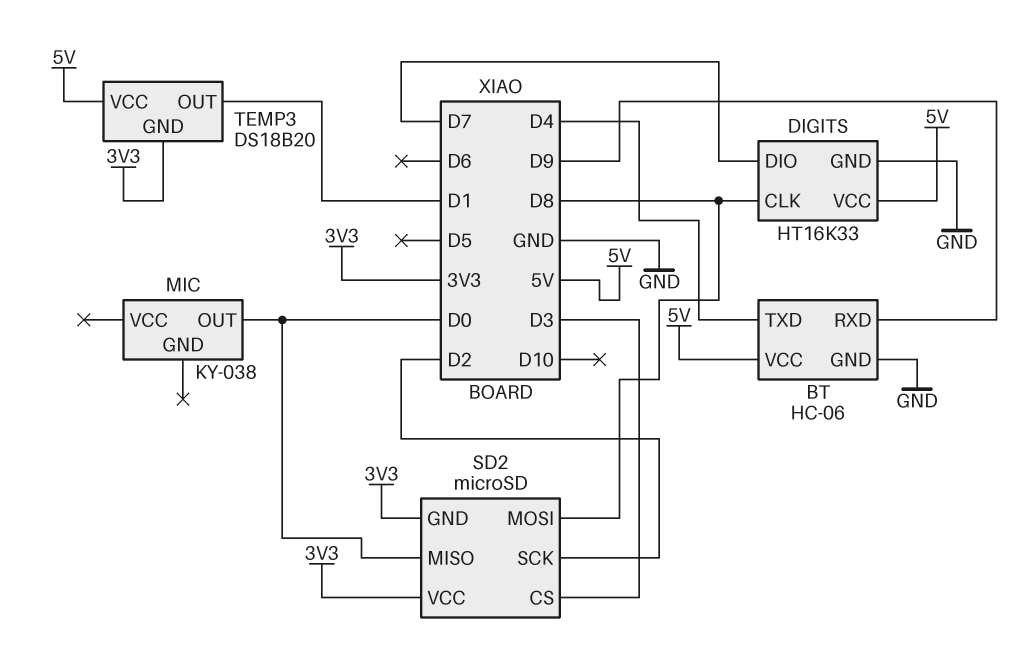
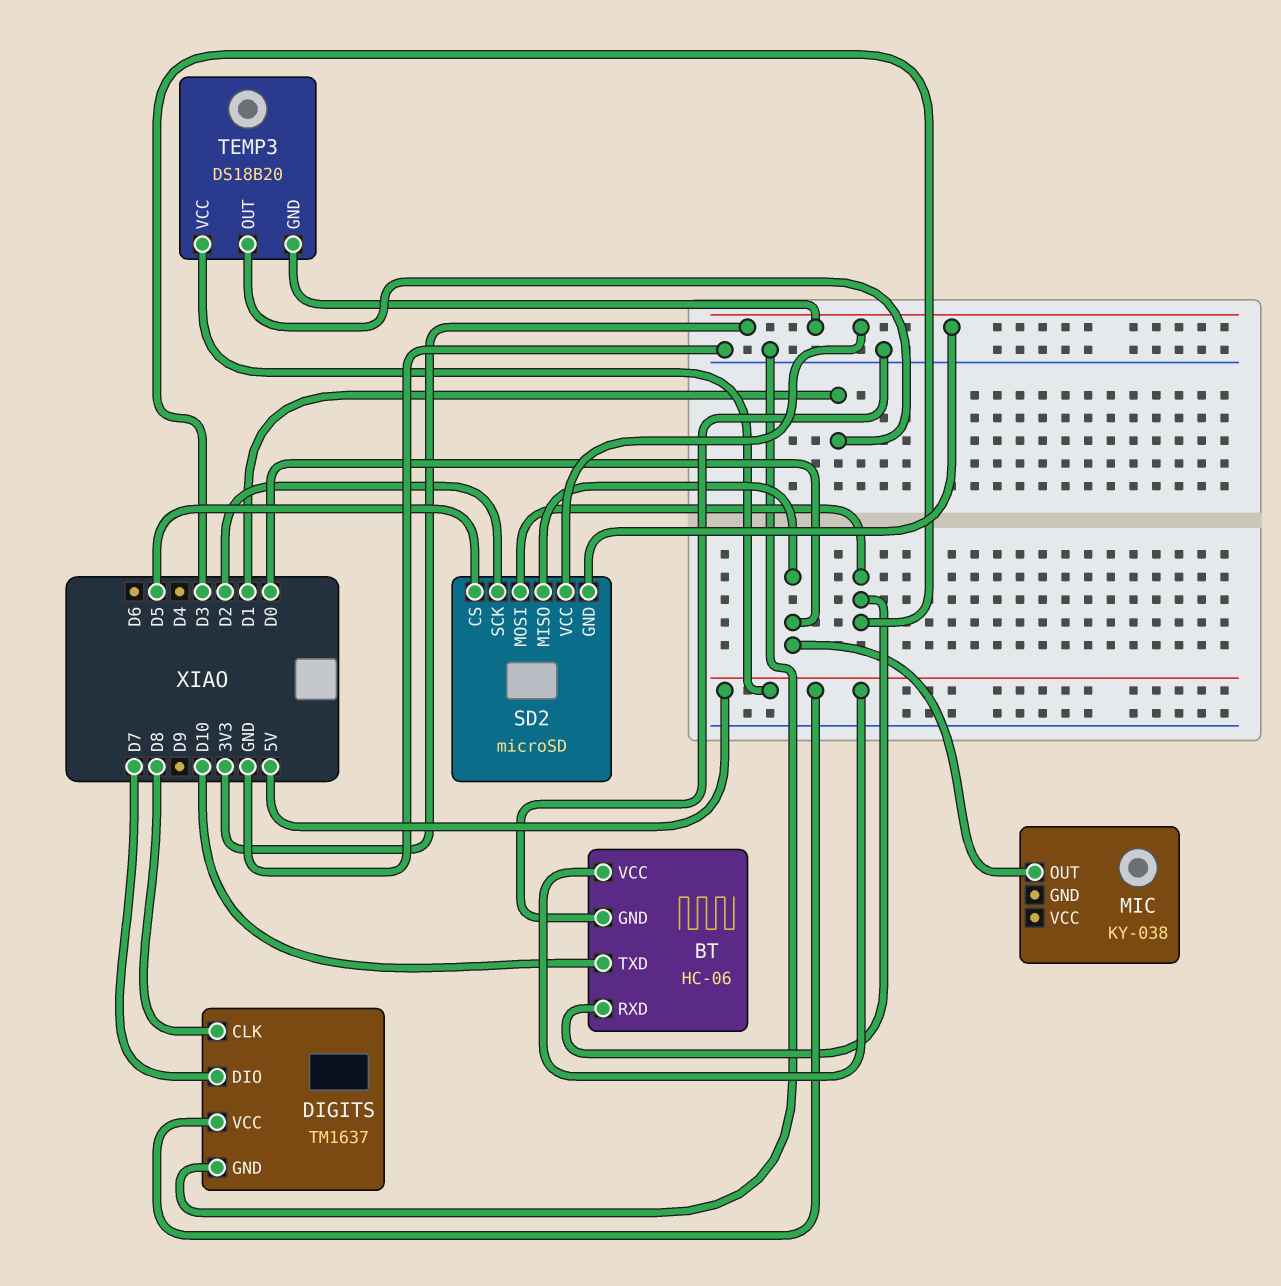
BT pin RXD: D9 -> D3
BT pin TXD: D4 -> D10
DIGITS: HT16K33 -> TM1637
SD2 pin CS: D3 -> D5
SD2 pin MOSI: D8 -> D3

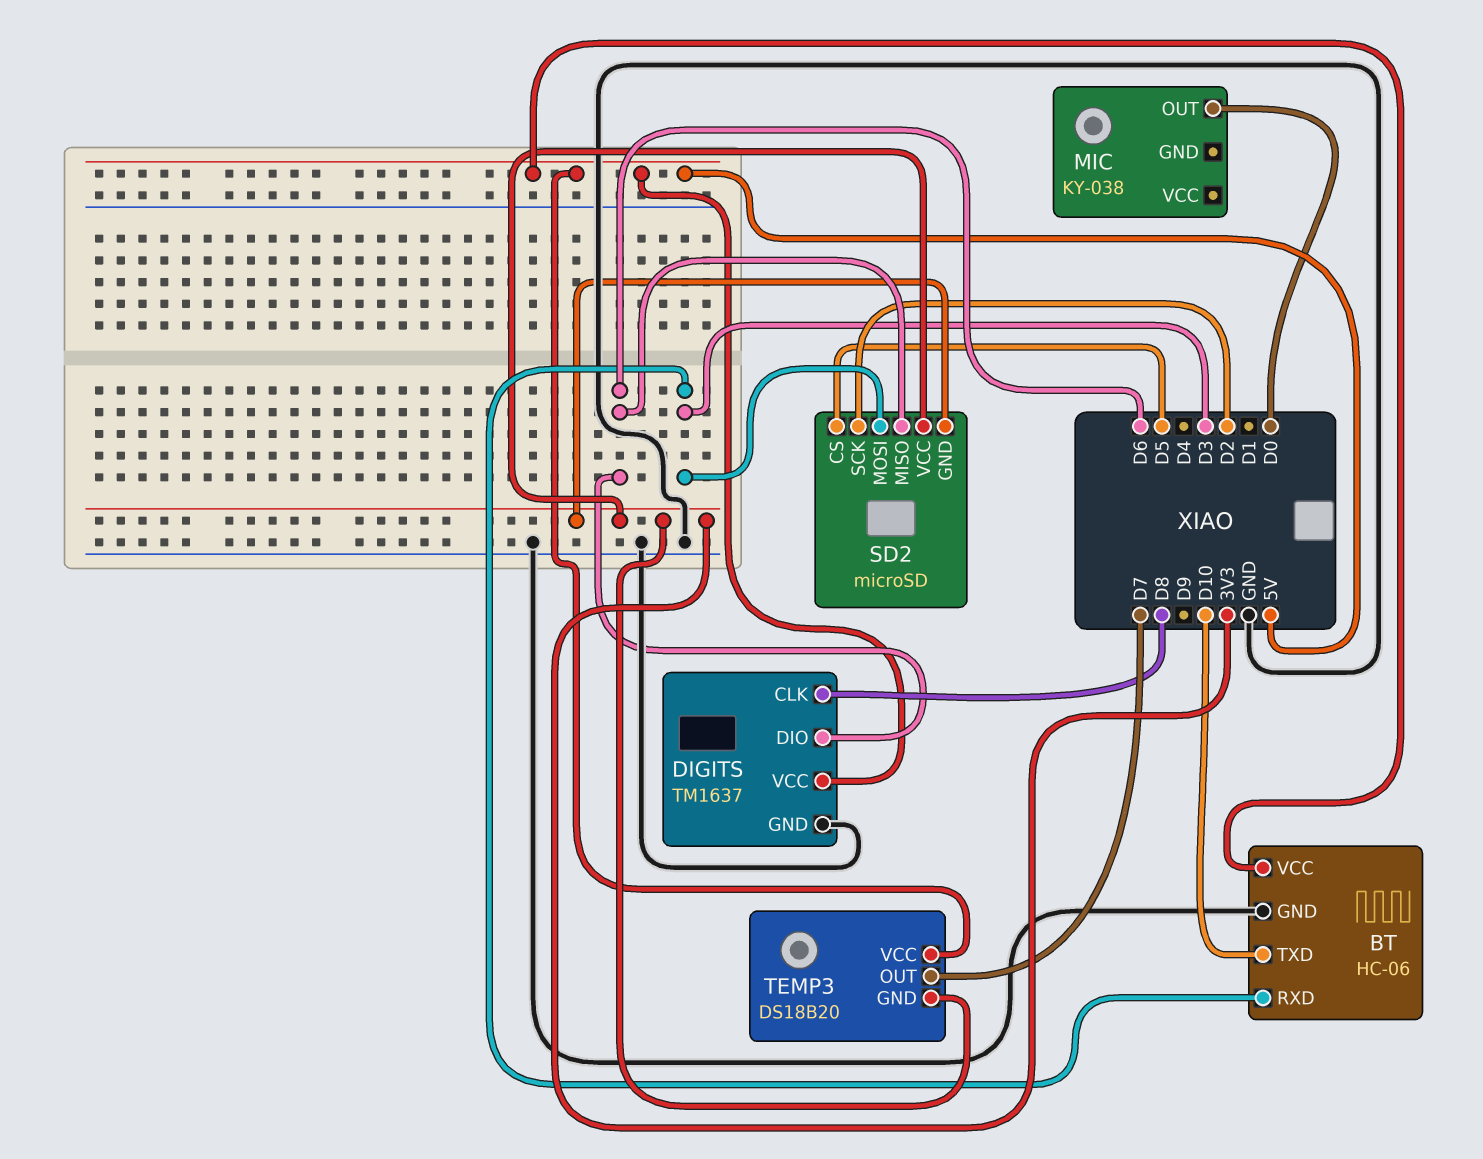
DIGITS pin DIO: D7 -> D6
SD2 pin MISO: D0 -> D6
TEMP3 pin OUT: D1 -> D7

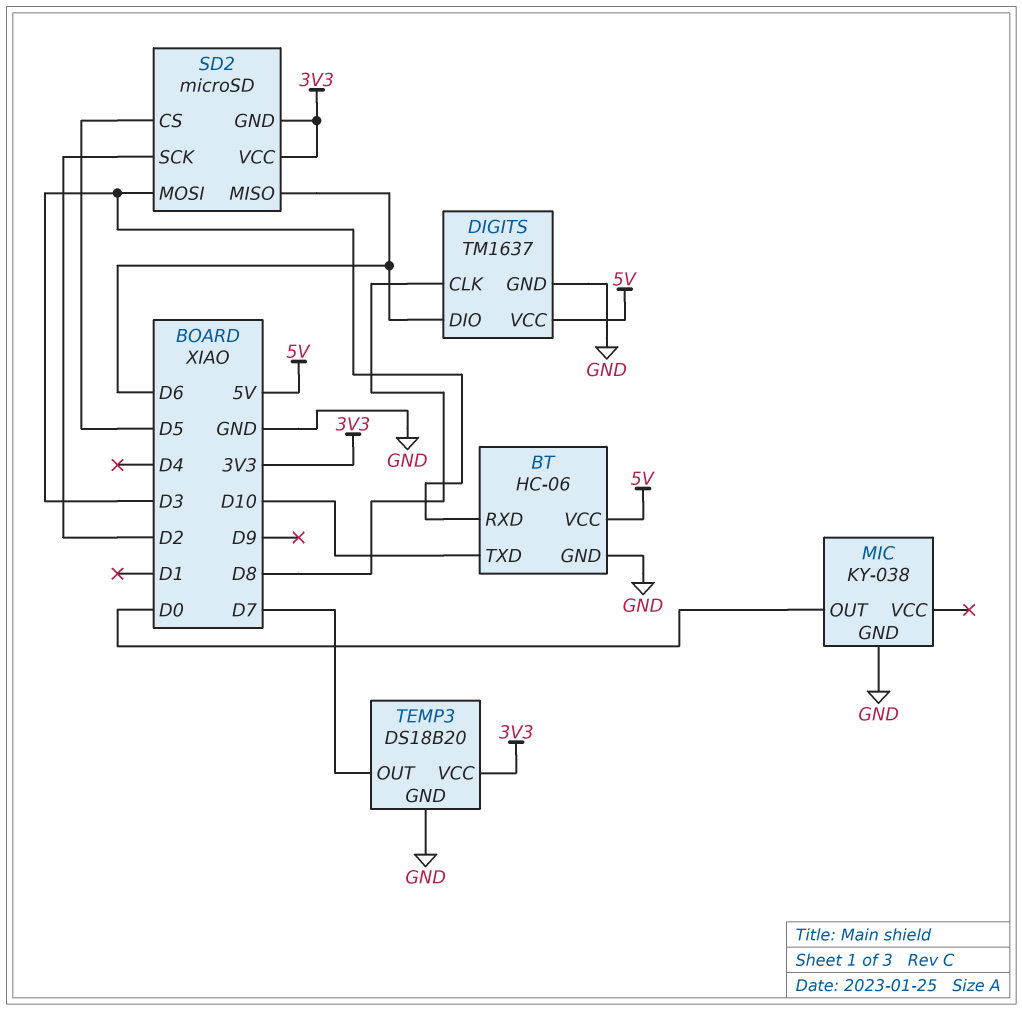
MIC pin GND: none -> GND
TEMP3 pin GND: 3V3 -> GND
TEMP3 pin VCC: 5V -> 3V3

